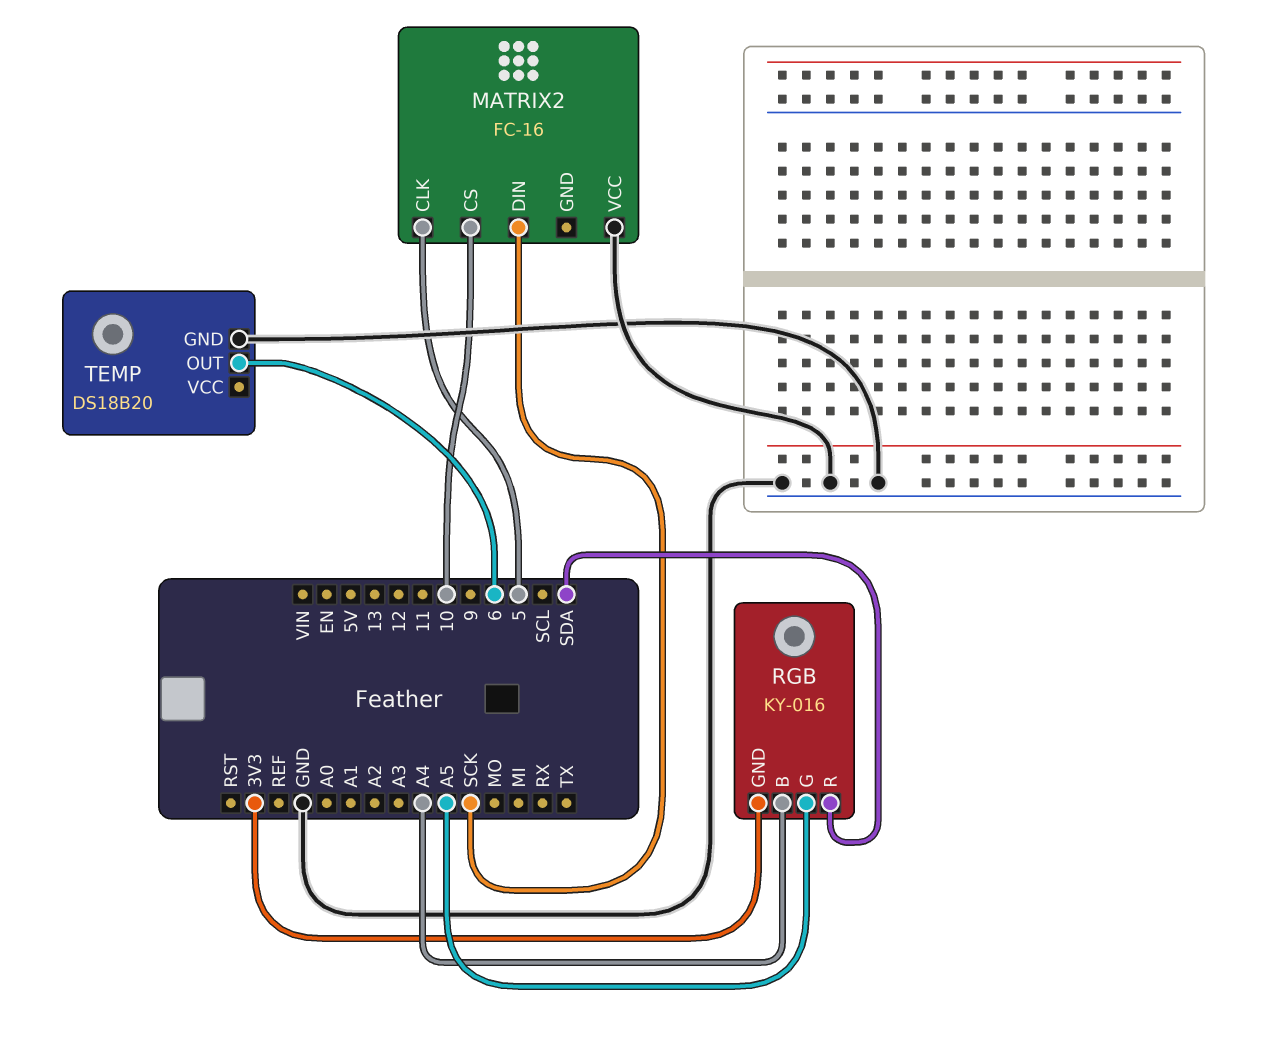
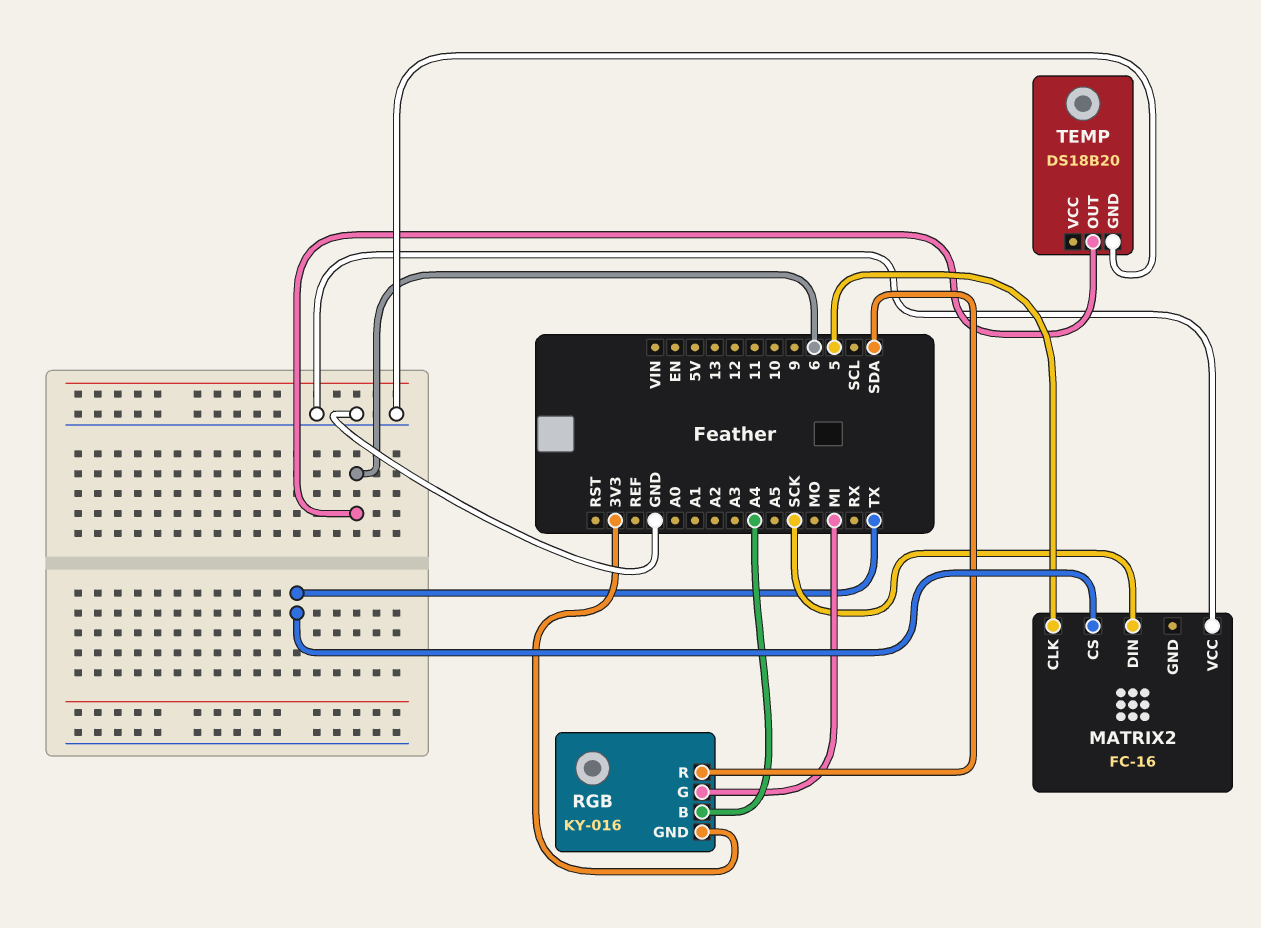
MATRIX2 pin CS: 10 -> TX
RGB pin G: A5 -> MI

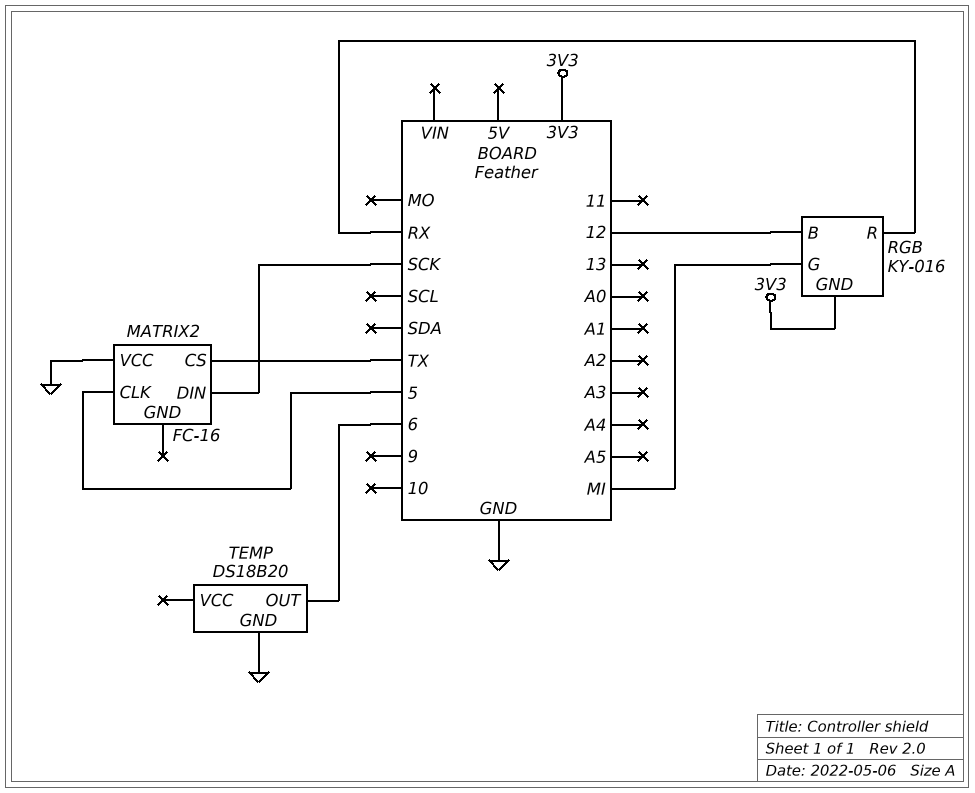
RGB pin B: A4 -> 12
RGB pin R: SDA -> RX

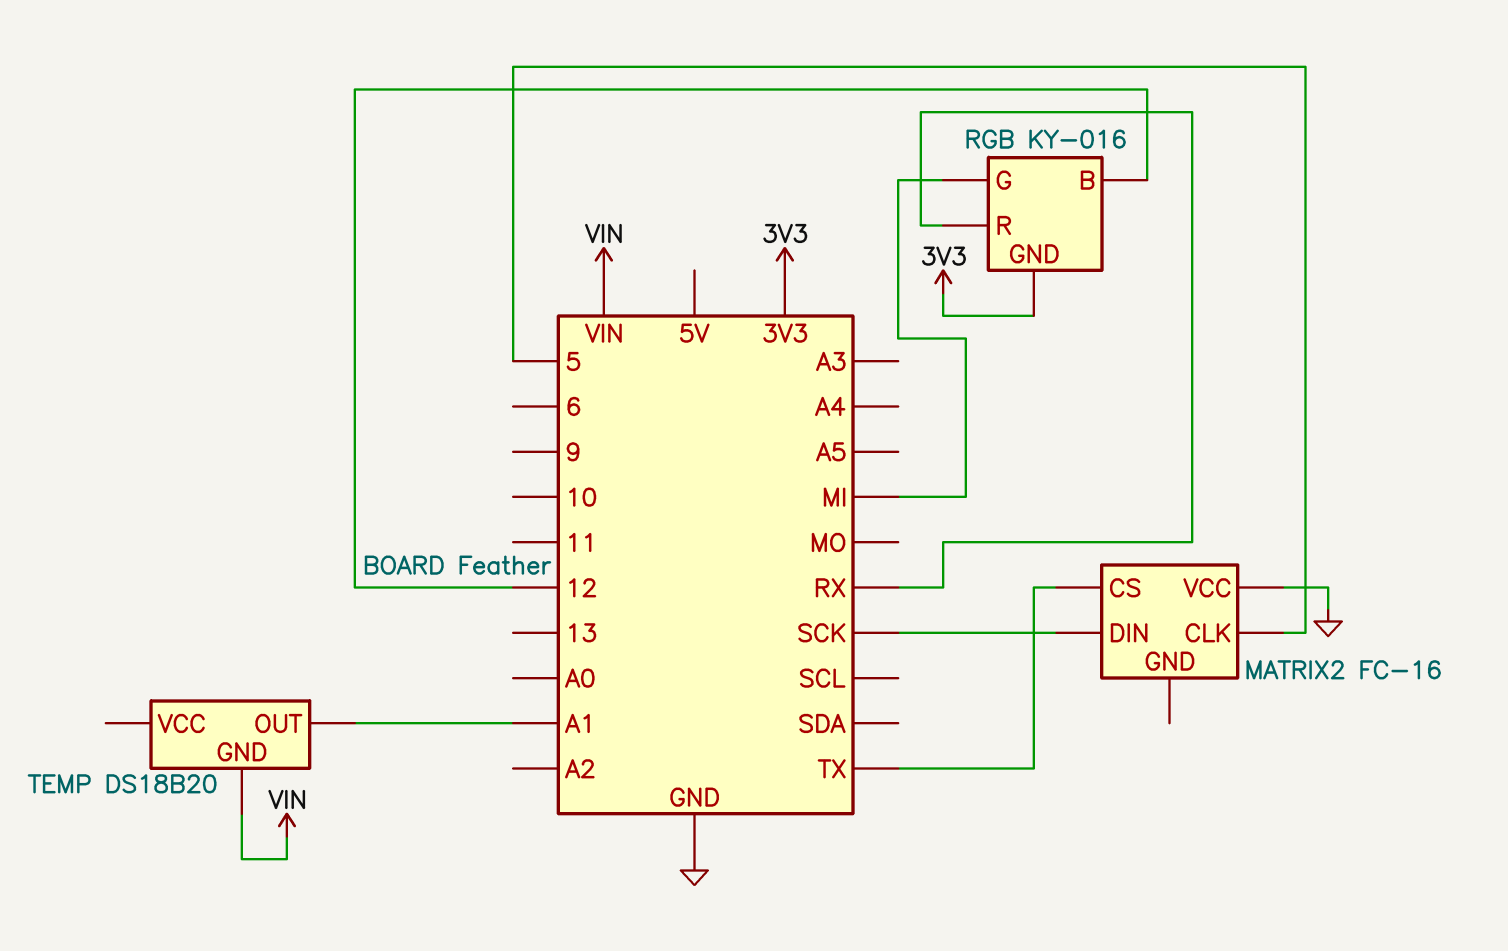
TEMP pin GND: GND -> VIN
TEMP pin OUT: 6 -> A1

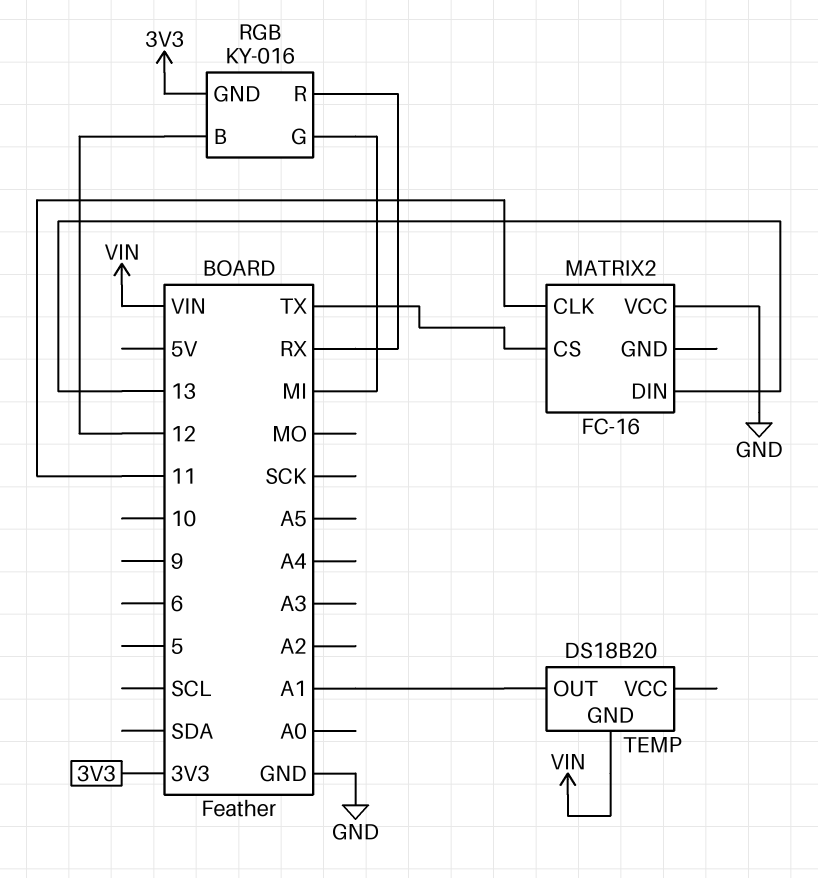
MATRIX2 pin CLK: 5 -> 11
MATRIX2 pin DIN: SCK -> 13

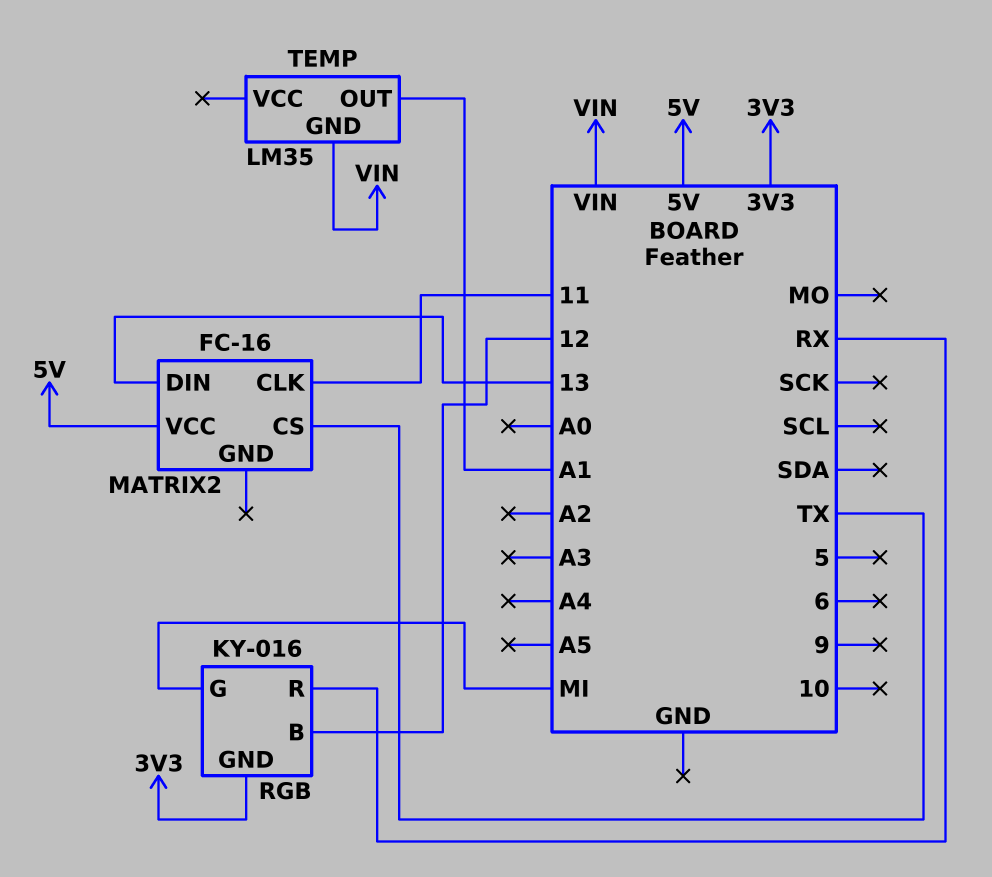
MATRIX2 pin VCC: GND -> 5V
TEMP: DS18B20 -> LM35

